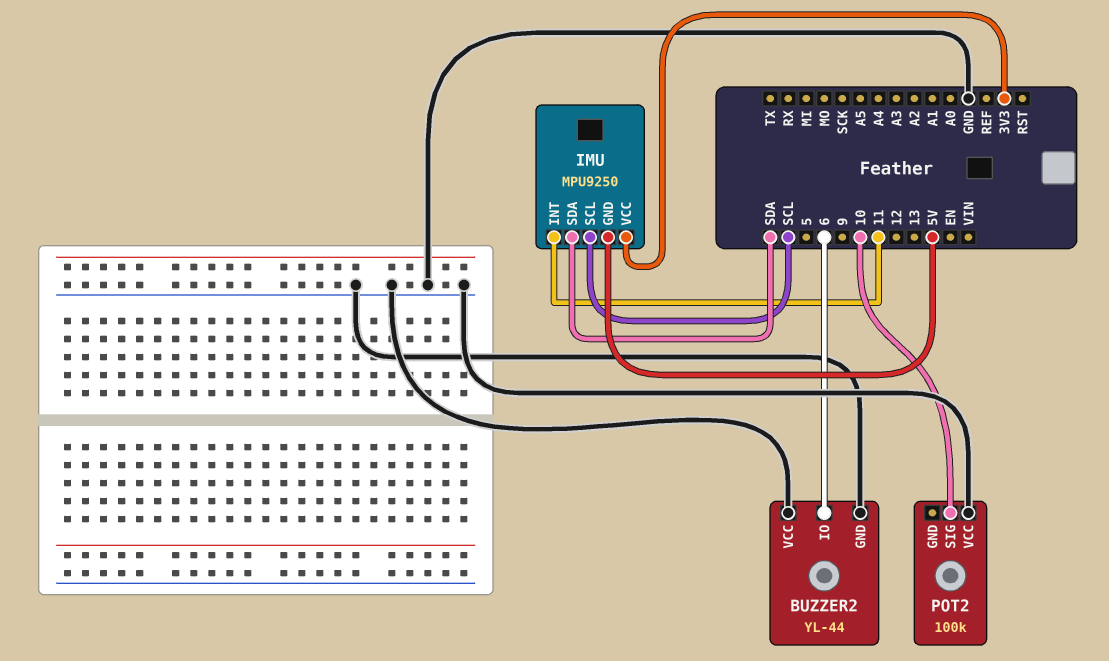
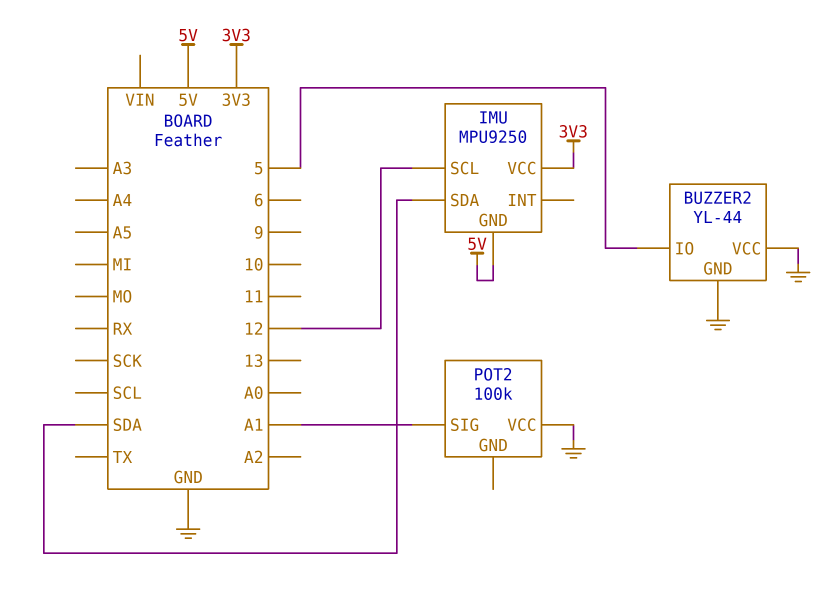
BUZZER2 pin IO: 6 -> 5
IMU pin INT: 11 -> none
IMU pin SCL: SCL -> 12
POT2 pin SIG: 10 -> A1

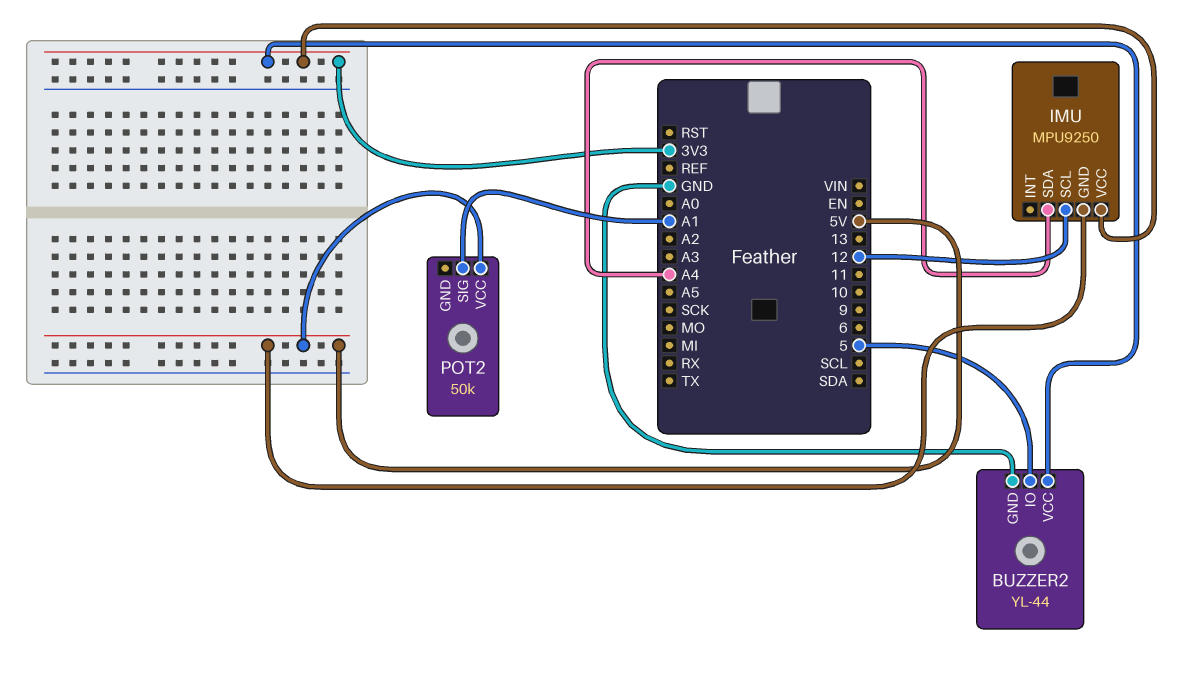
BUZZER2 pin VCC: GND -> 3V3
IMU pin SDA: SDA -> A4
POT2: 100k -> 50k
POT2 pin VCC: GND -> 5V

